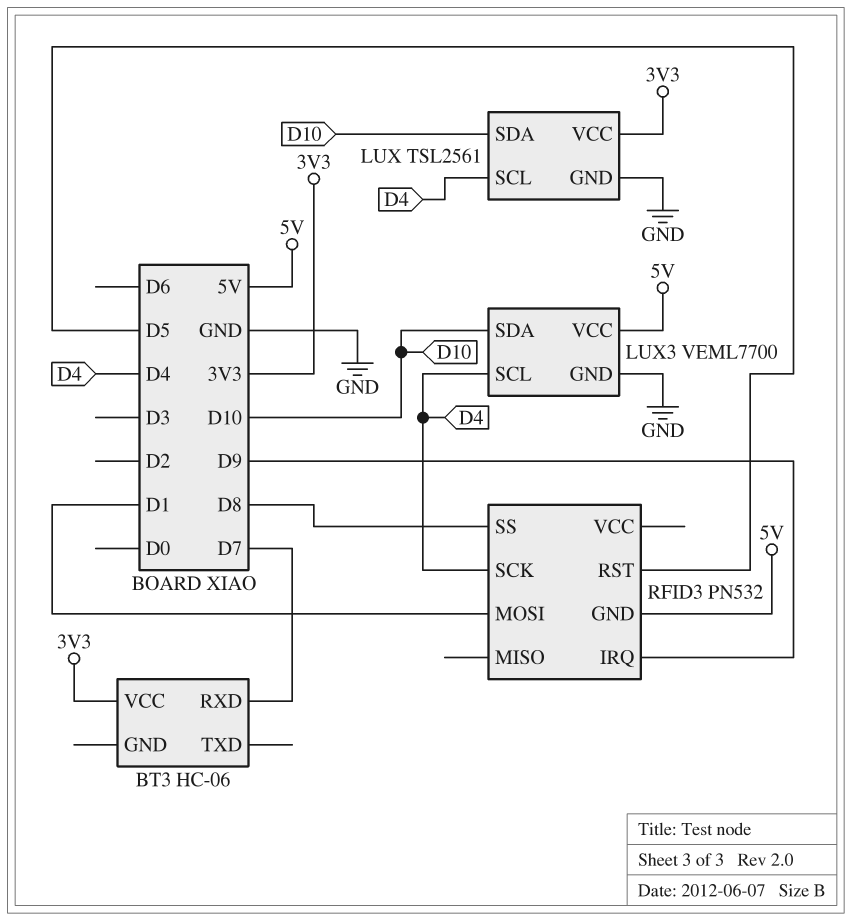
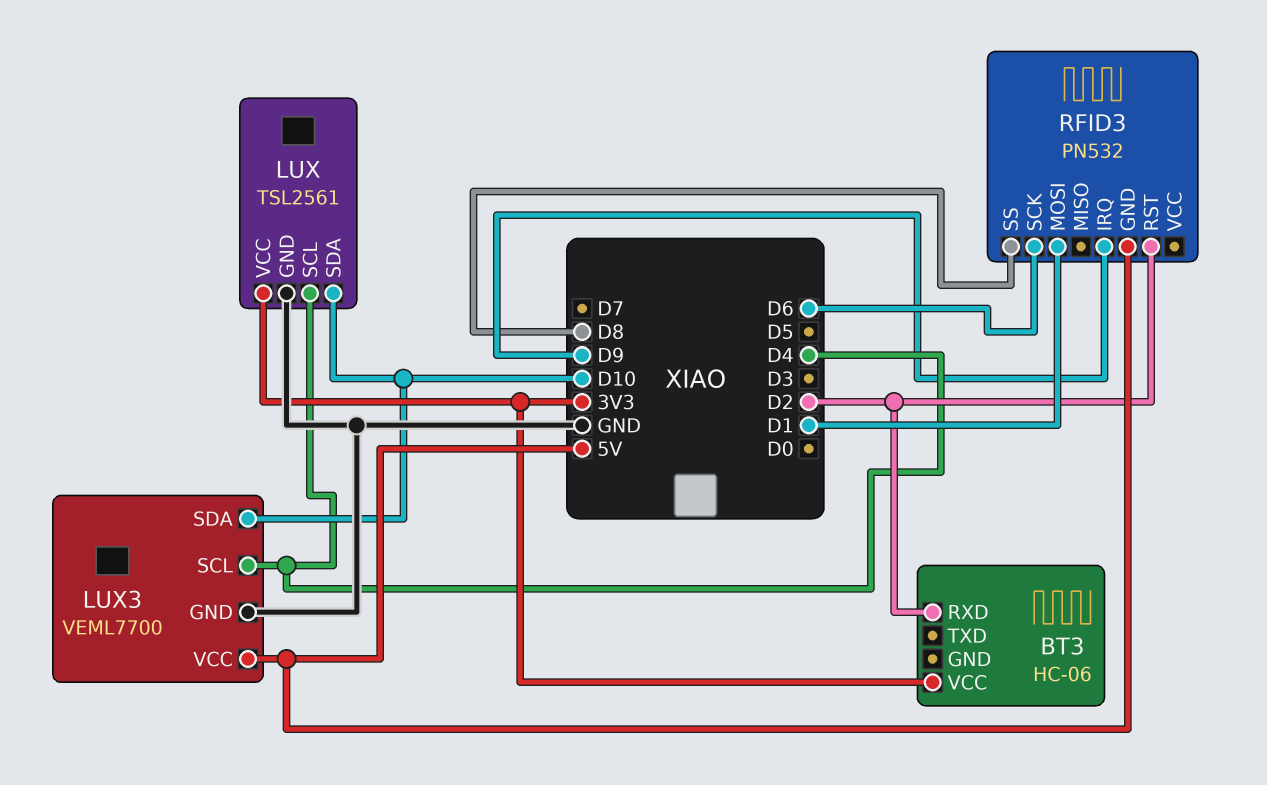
BT3 pin RXD: D7 -> D2
RFID3 pin RST: D5 -> D2
RFID3 pin SCK: D4 -> D6

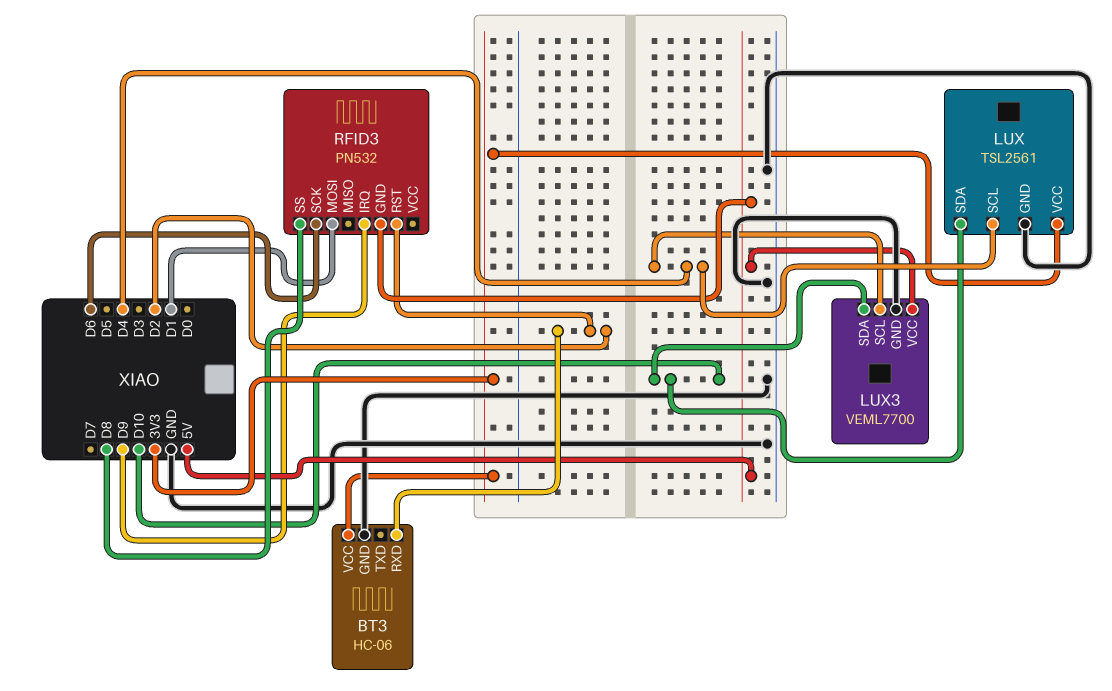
BT3 pin GND: none -> GND

